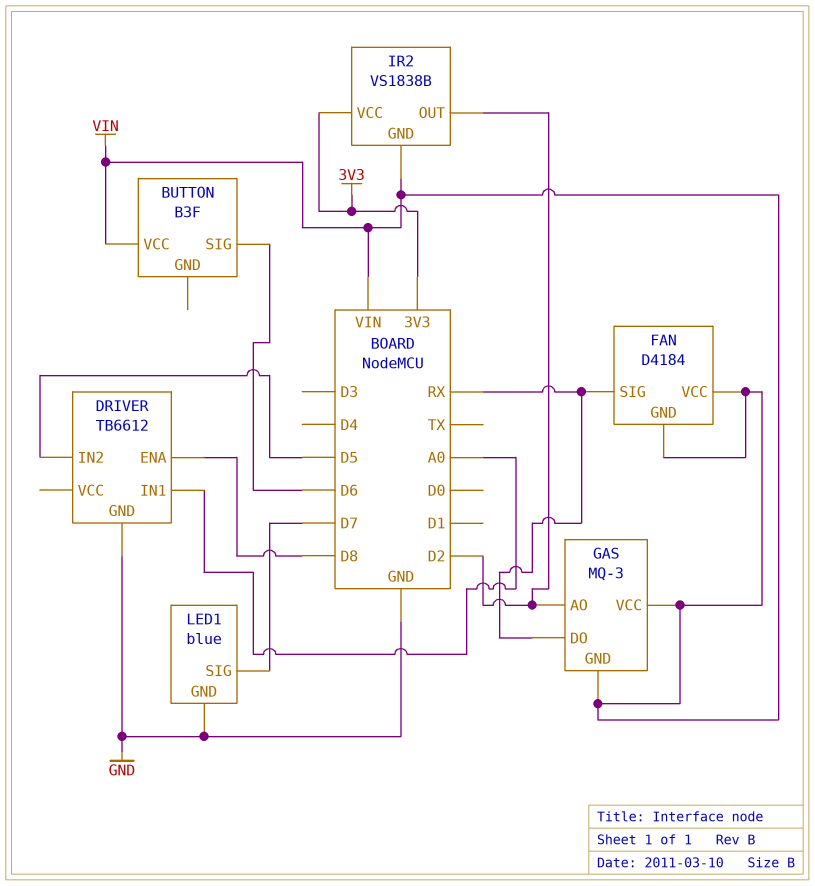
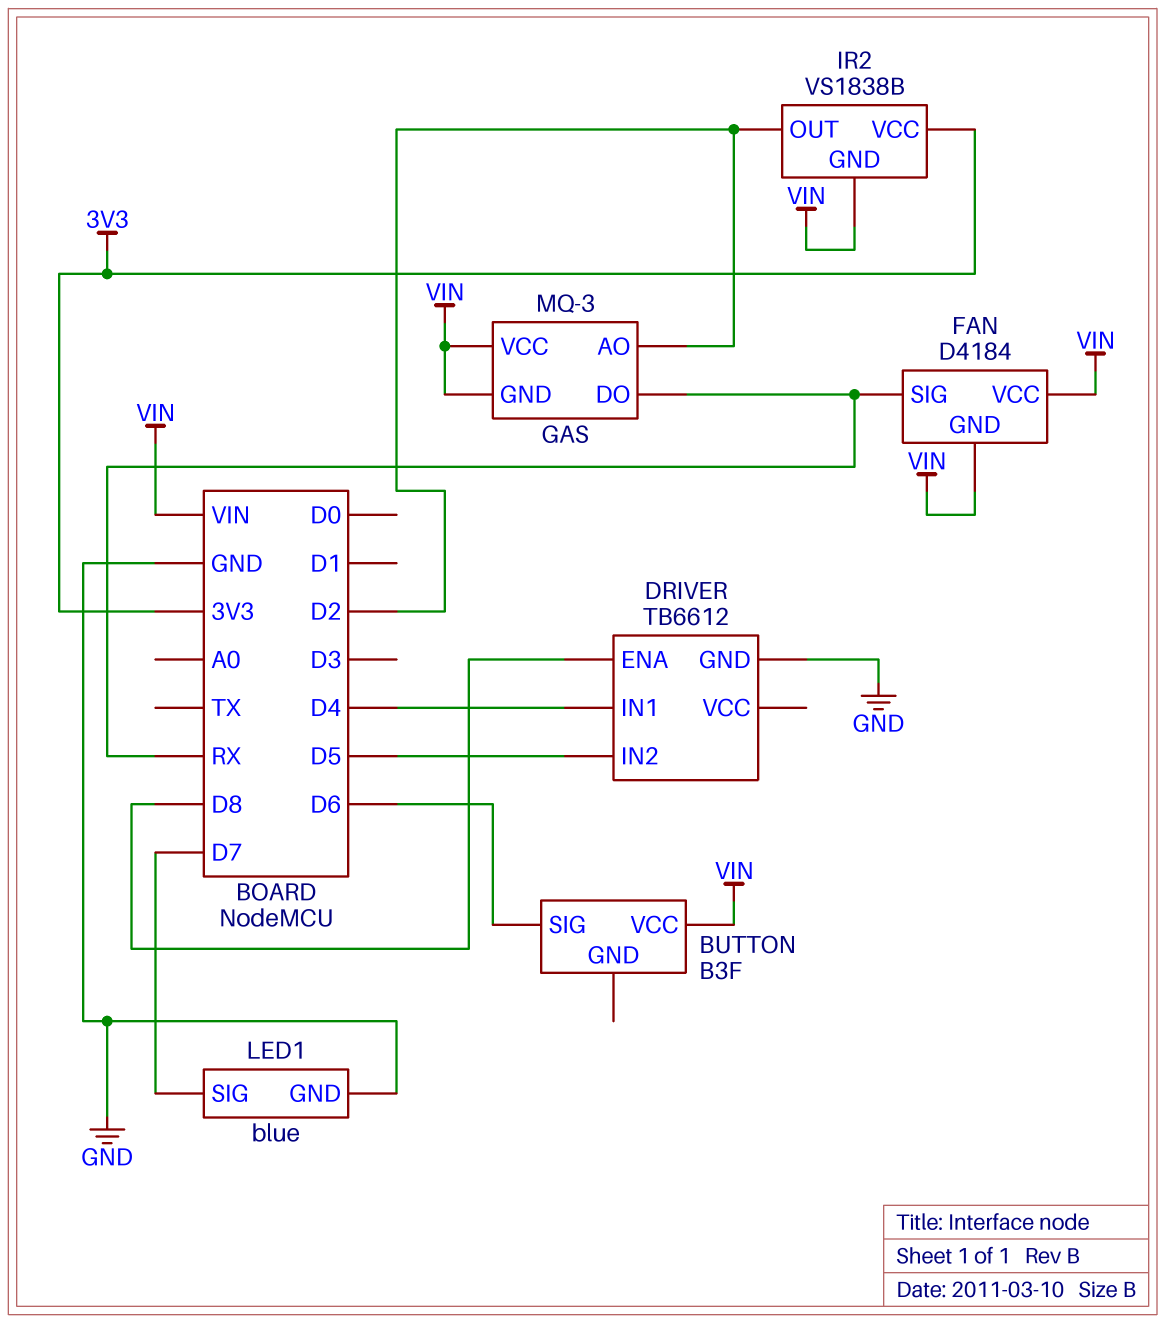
DRIVER pin IN1: A0 -> D4

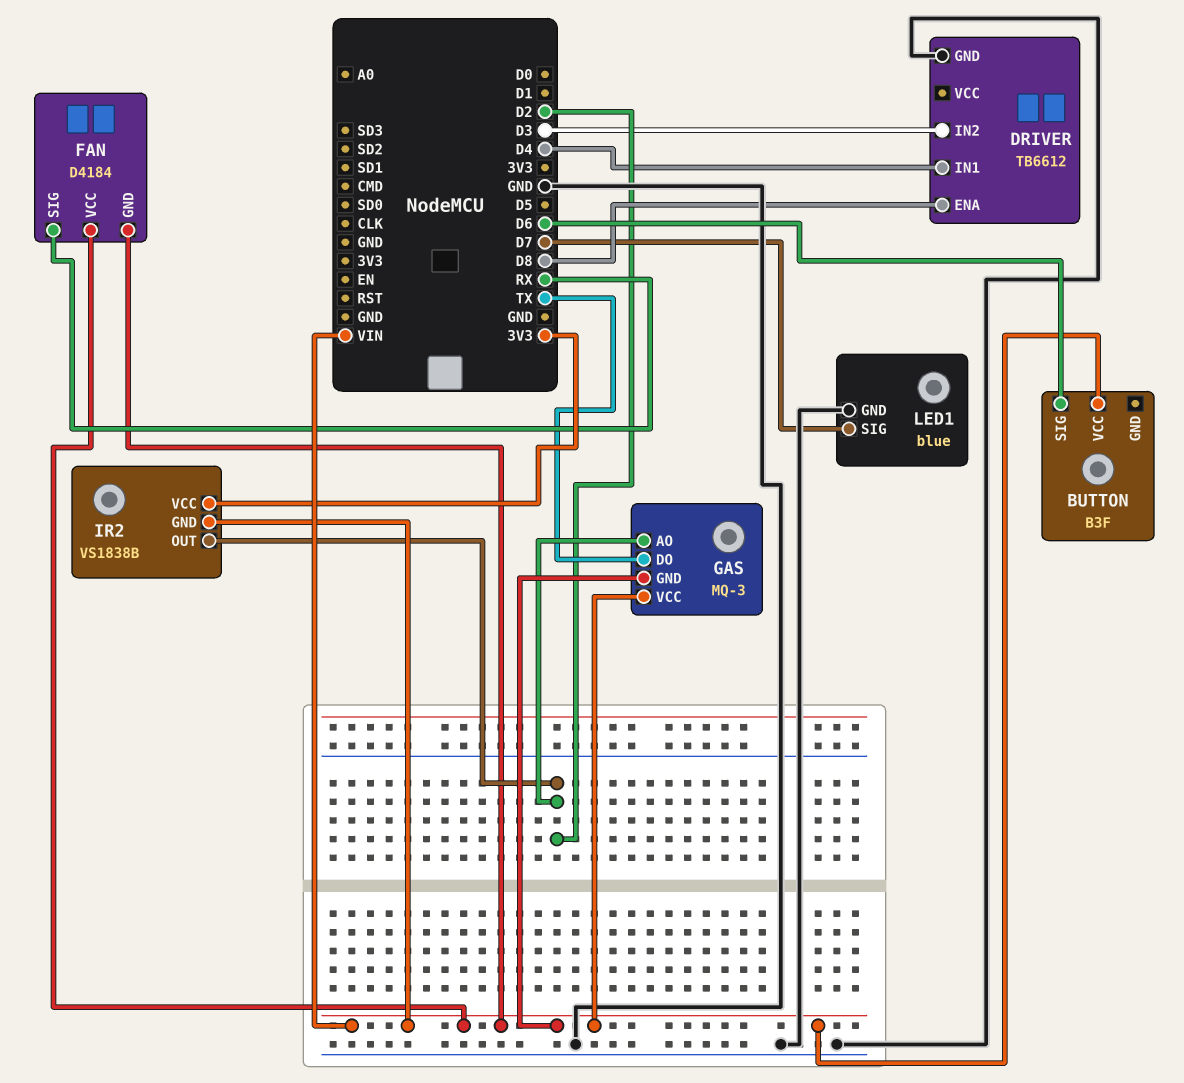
DRIVER pin IN2: D5 -> D3
GAS pin DO: RX -> TX

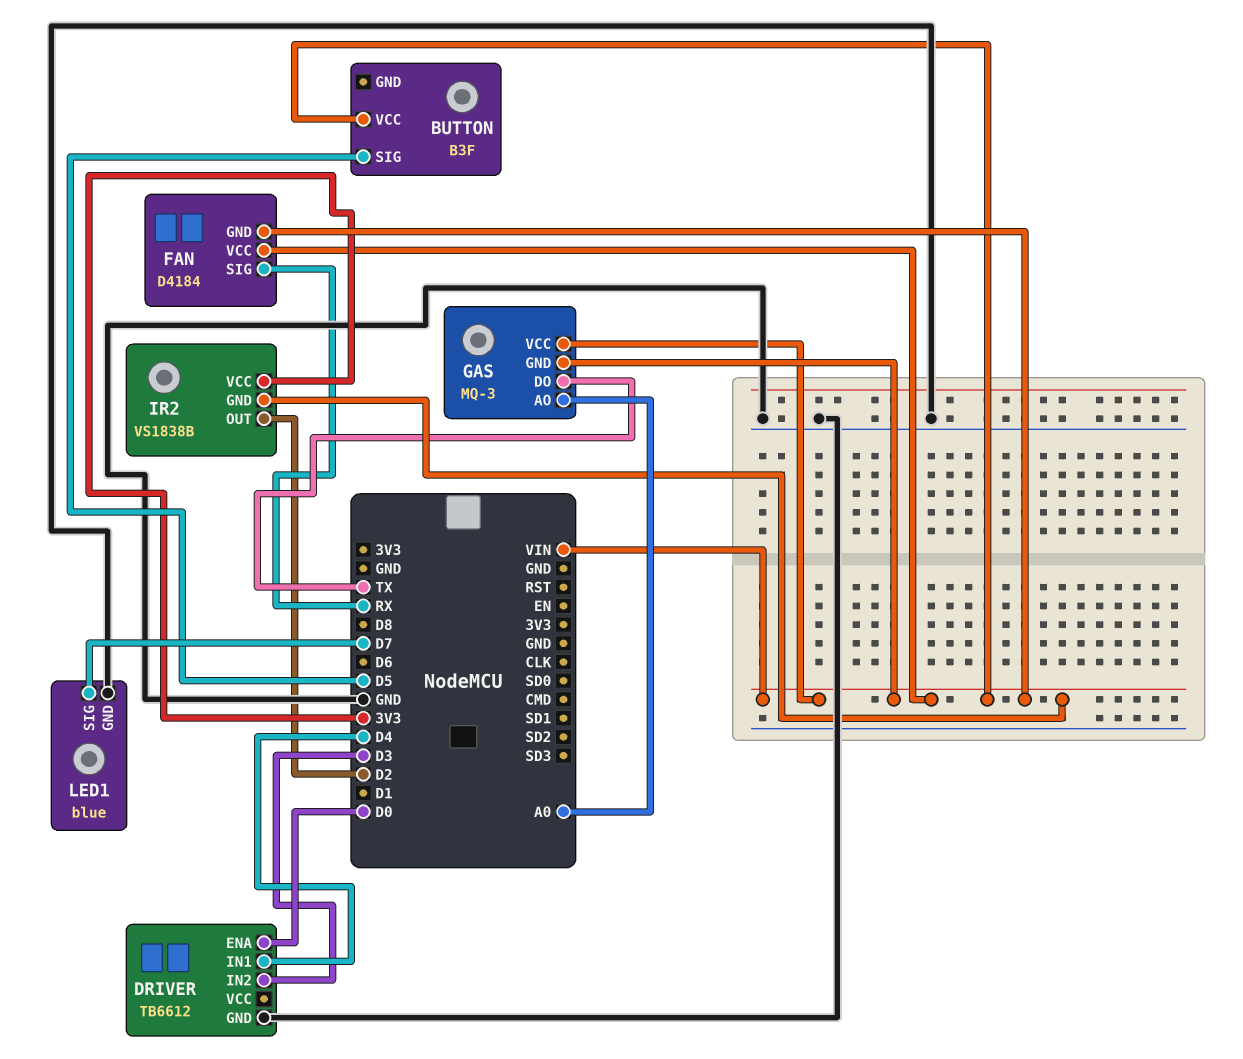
BUTTON pin SIG: D6 -> D5
DRIVER pin ENA: D8 -> D0
GAS pin AO: D2 -> A0

